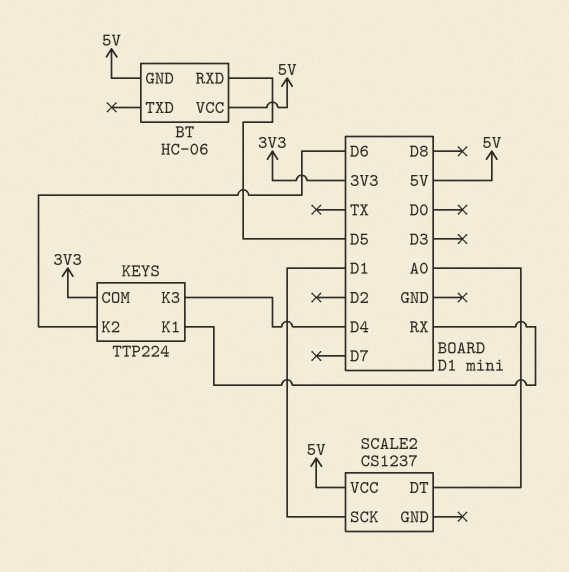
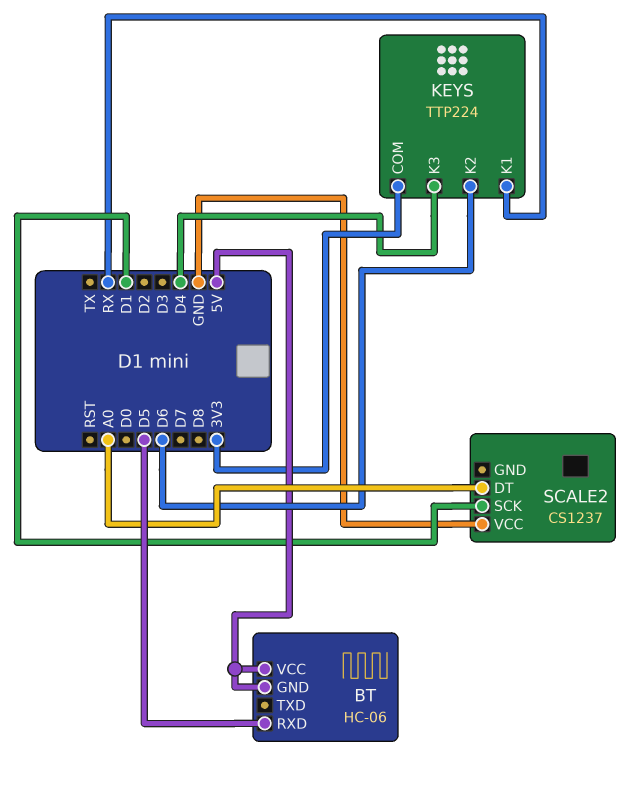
SCALE2 pin VCC: 5V -> GND

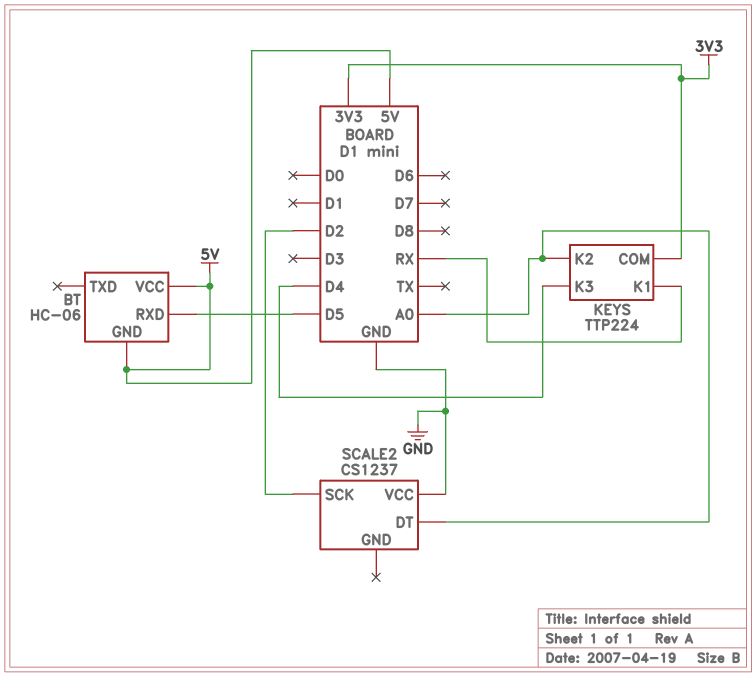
KEYS pin K2: D6 -> A0
SCALE2 pin SCK: D1 -> D2

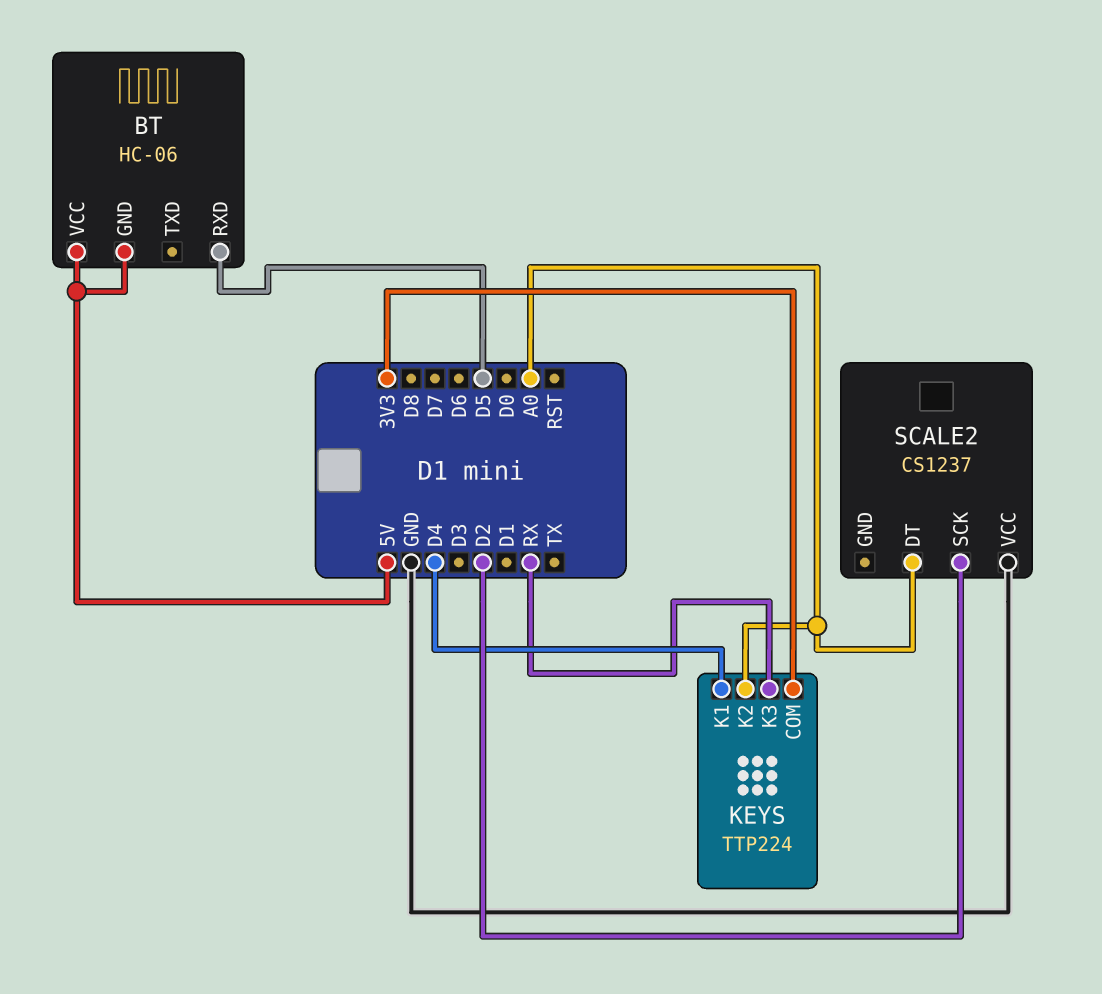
KEYS pin K1: RX -> D4
KEYS pin K3: D4 -> RX

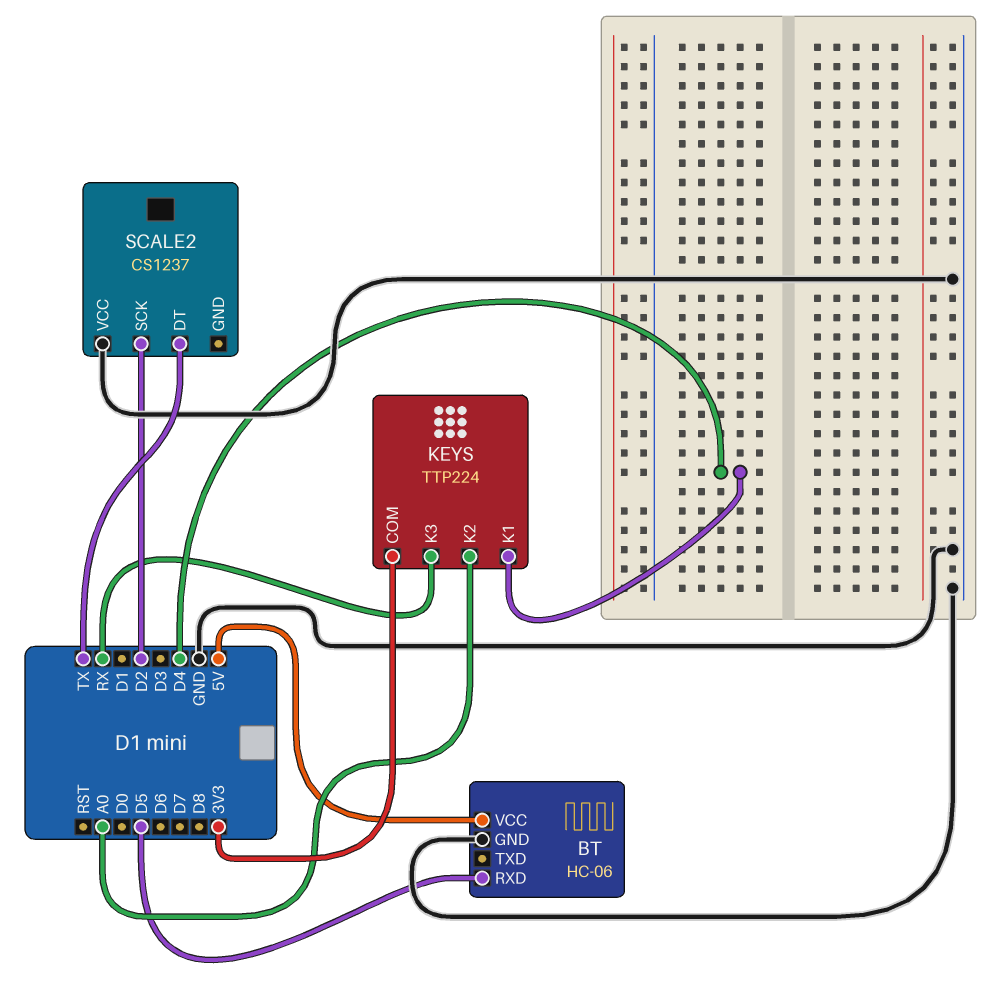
BT pin GND: 5V -> GND
SCALE2 pin DT: A0 -> TX

